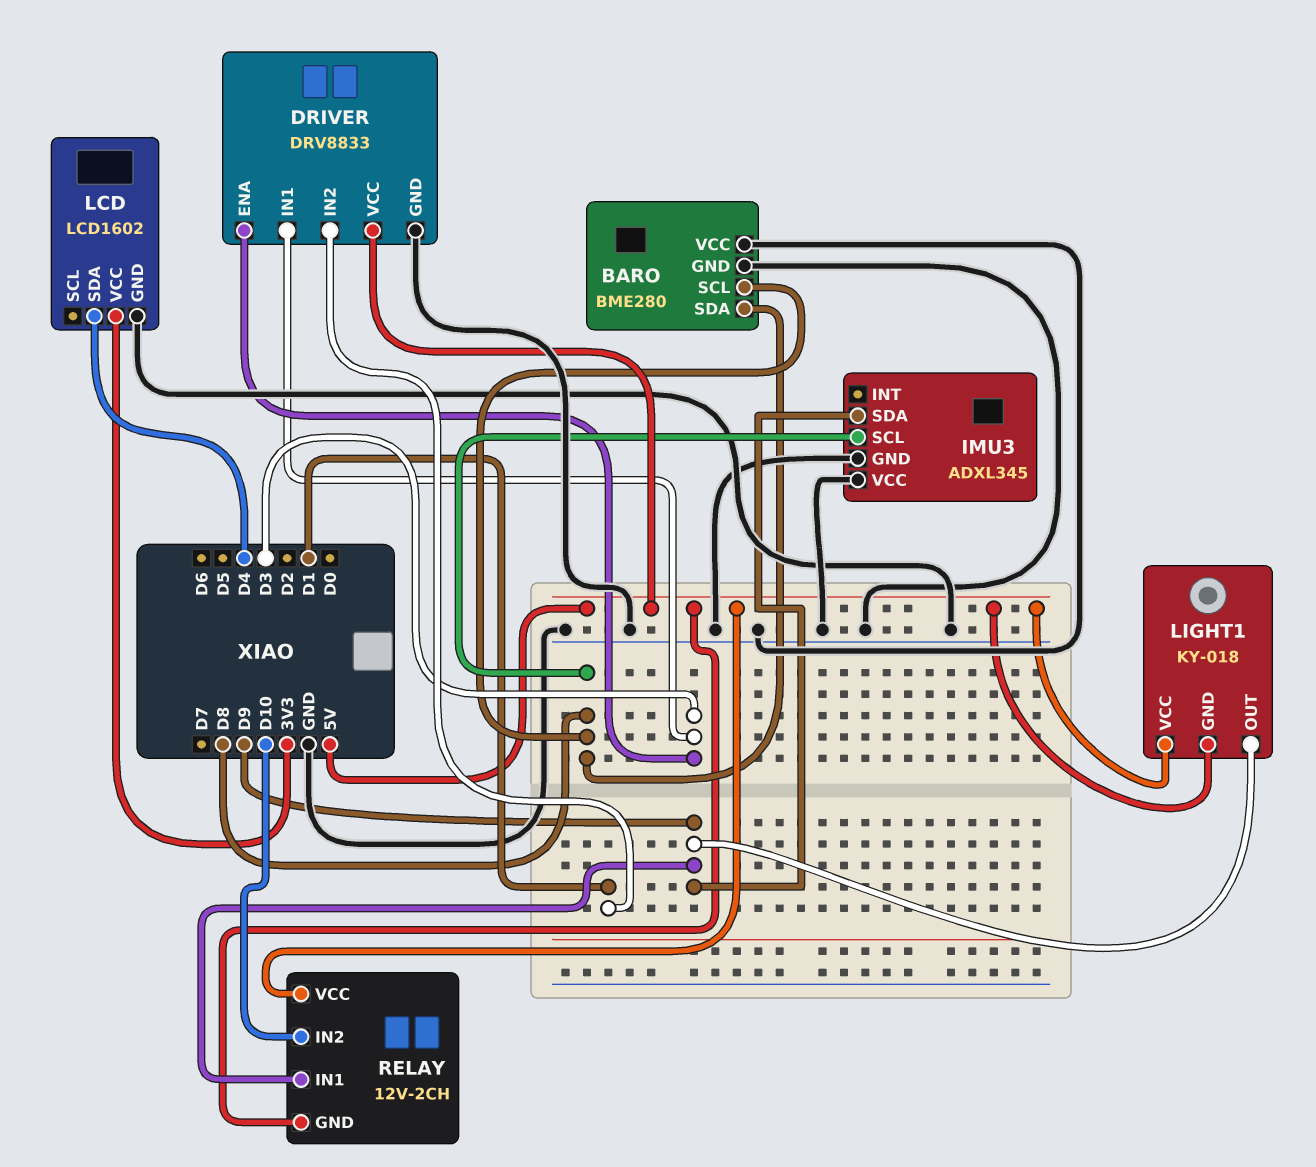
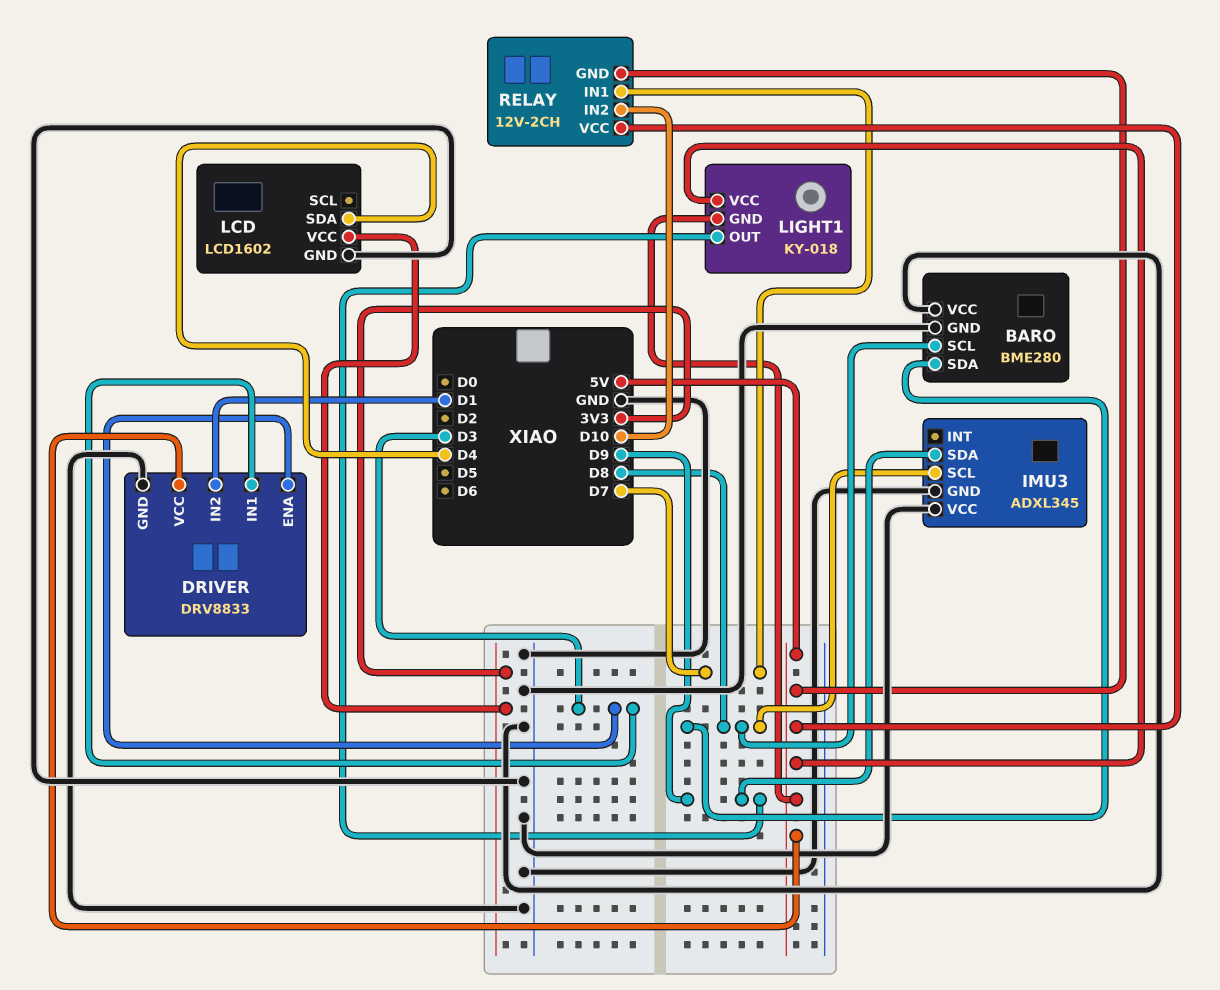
RELAY pin IN1: D9 -> D7

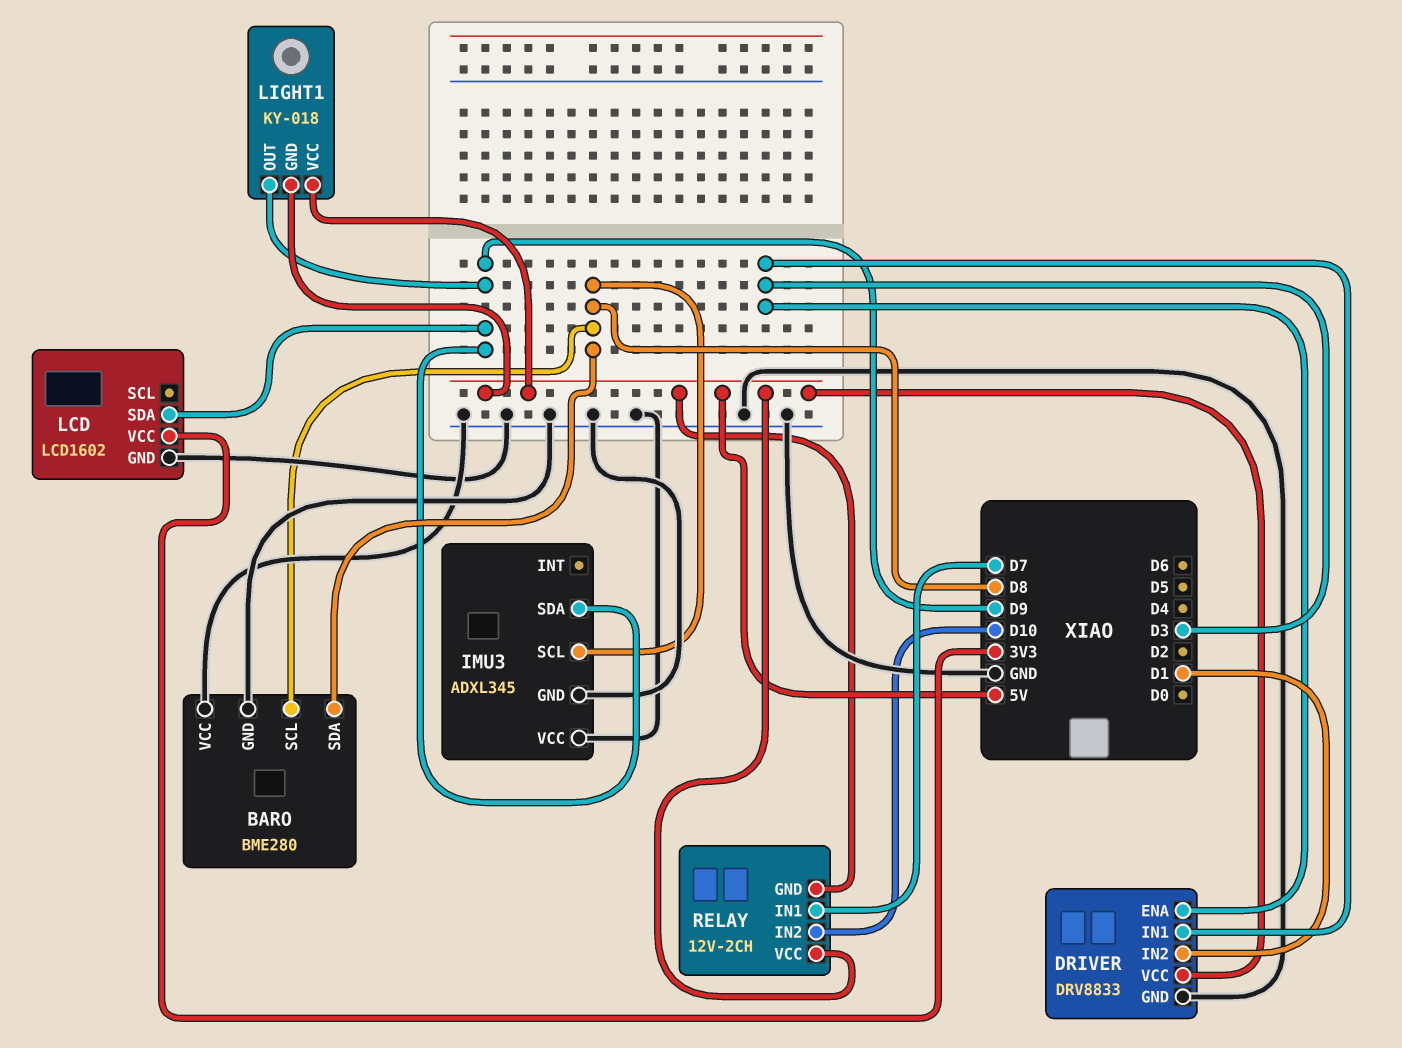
LCD pin SDA: D4 -> D9

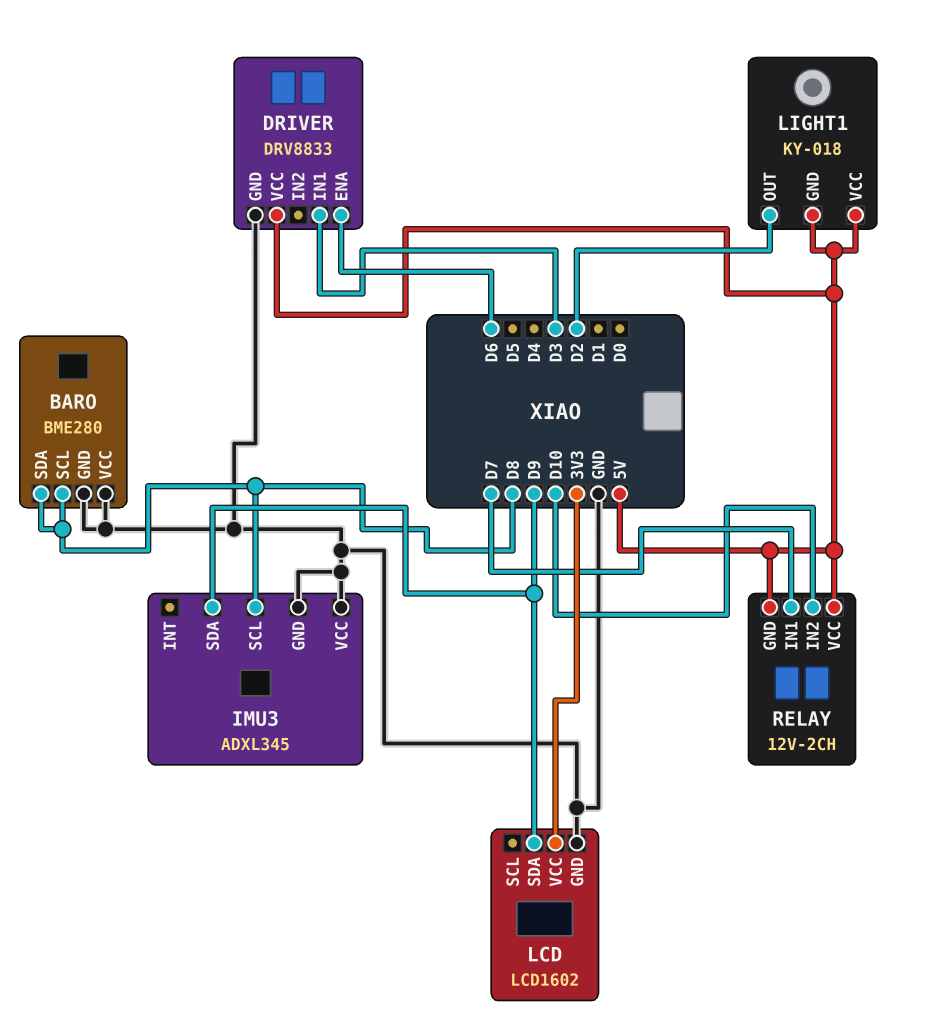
DRIVER pin ENA: D3 -> D6
DRIVER pin IN2: D1 -> none
LIGHT1 pin OUT: D9 -> D2

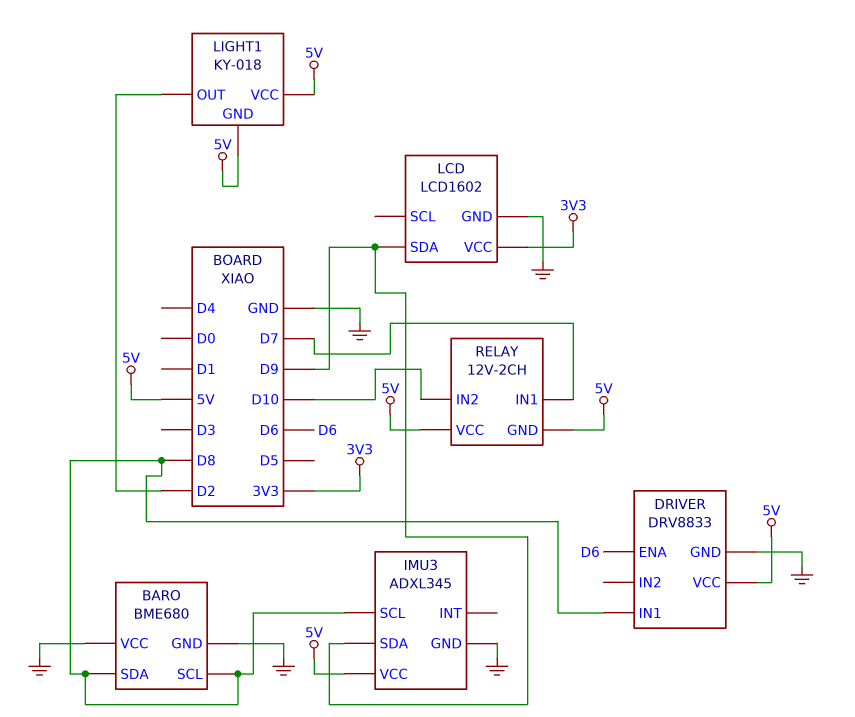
BARO: BME280 -> BME680
DRIVER pin IN1: D3 -> D8
IMU3 pin VCC: GND -> 5V

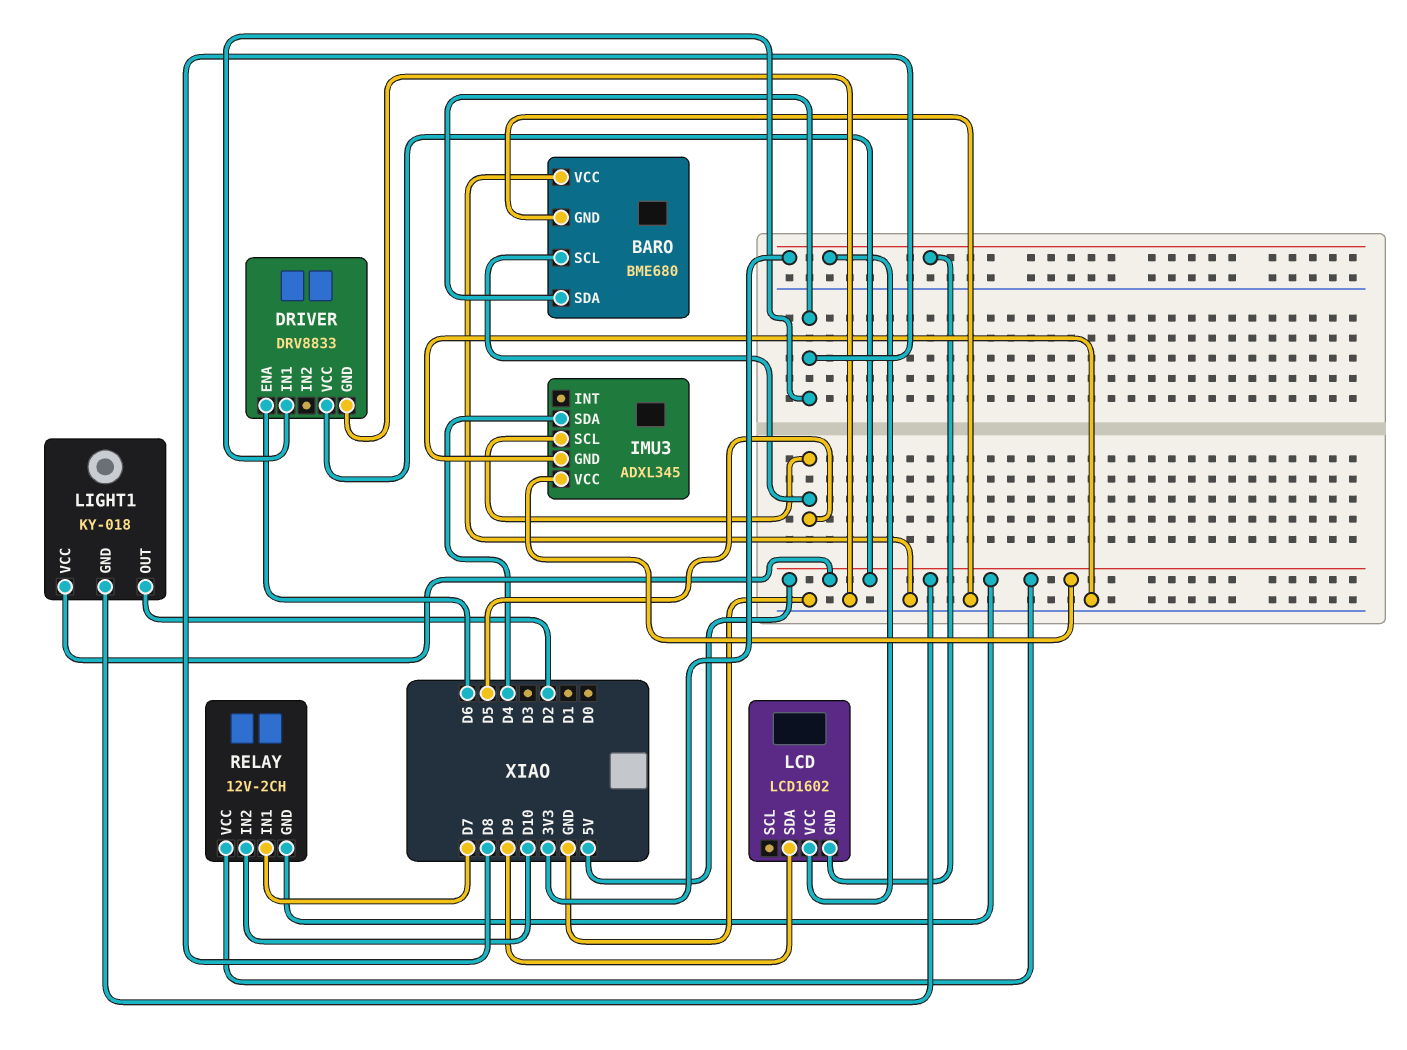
BARO pin SCL: D8 -> D5
IMU3 pin SCL: D8 -> D5
IMU3 pin SDA: D9 -> D4
LCD pin GND: GND -> 3V3

